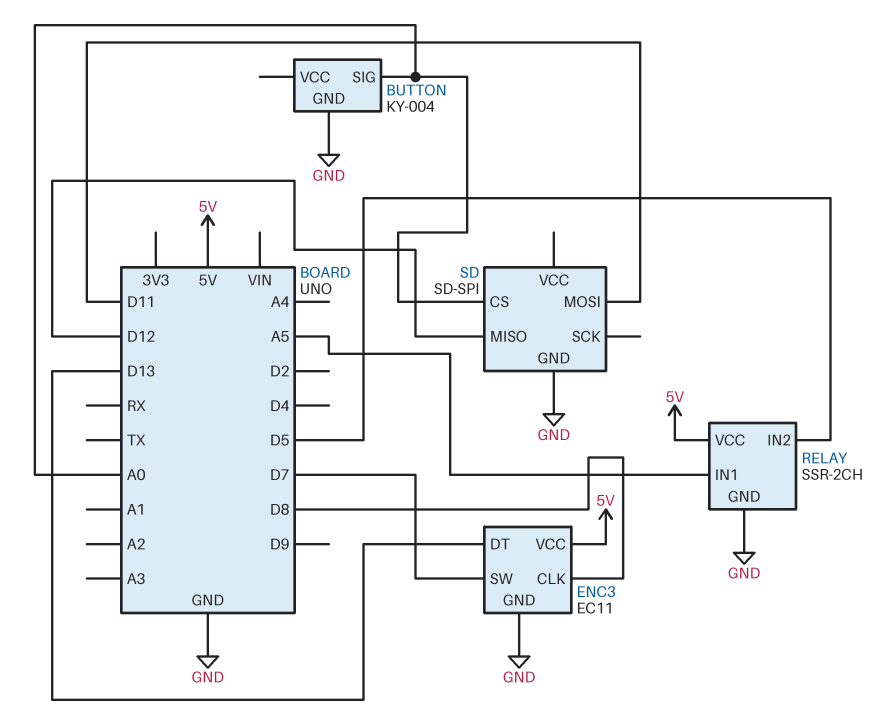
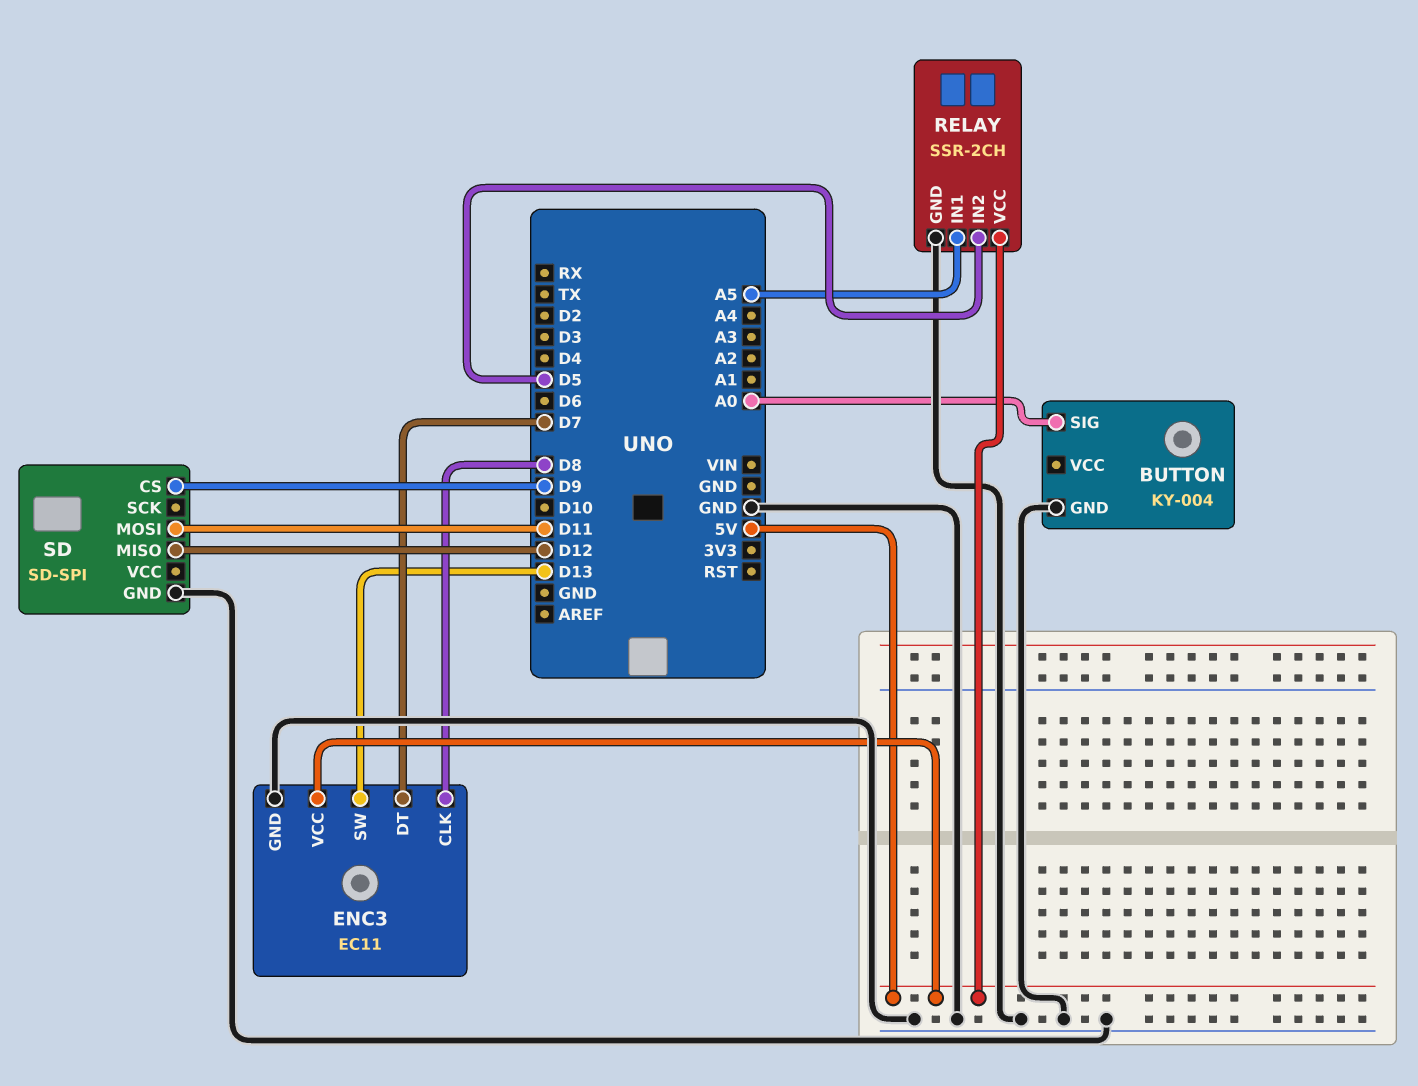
ENC3 pin DT: D13 -> D7
ENC3 pin SW: D7 -> D13
SD pin CS: A0 -> D9

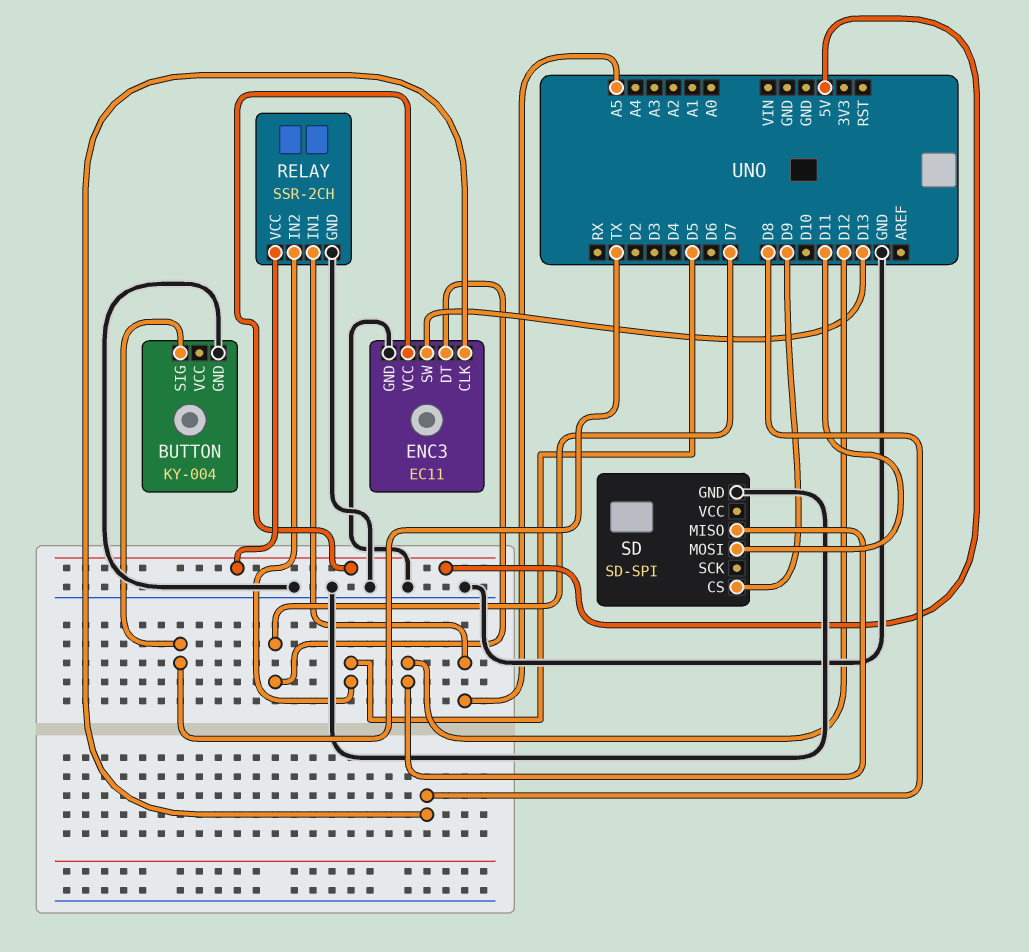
BUTTON pin SIG: A0 -> TX

